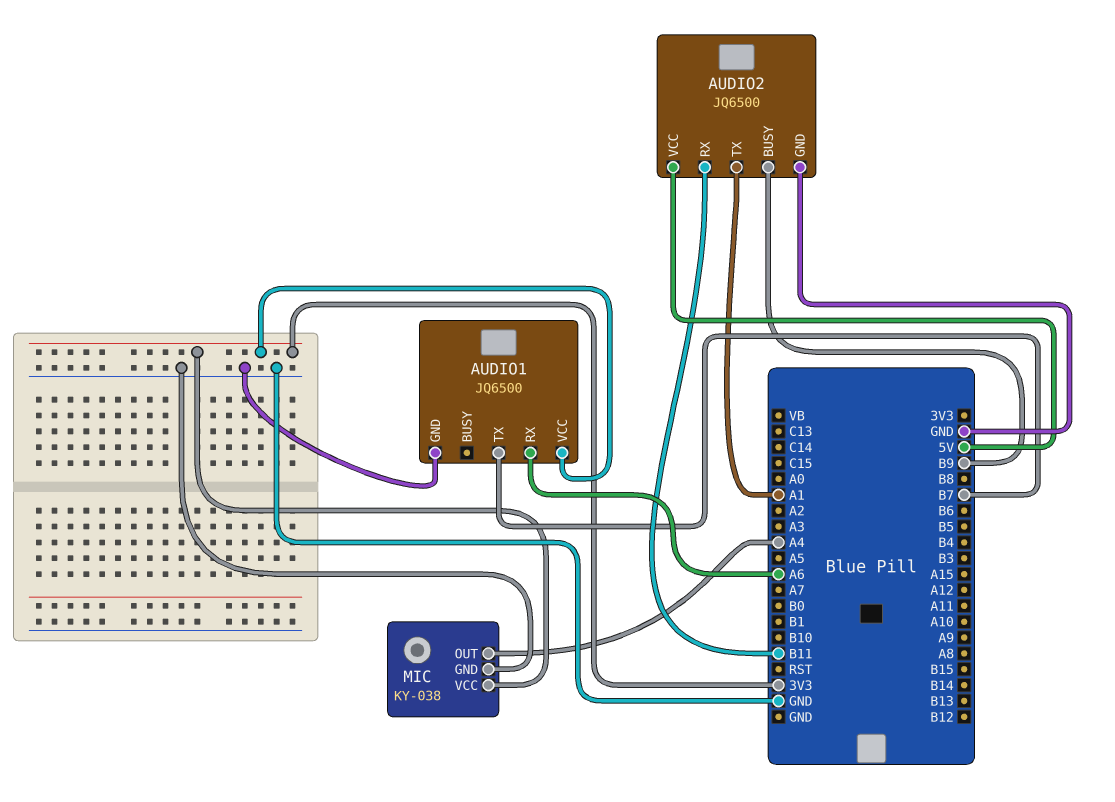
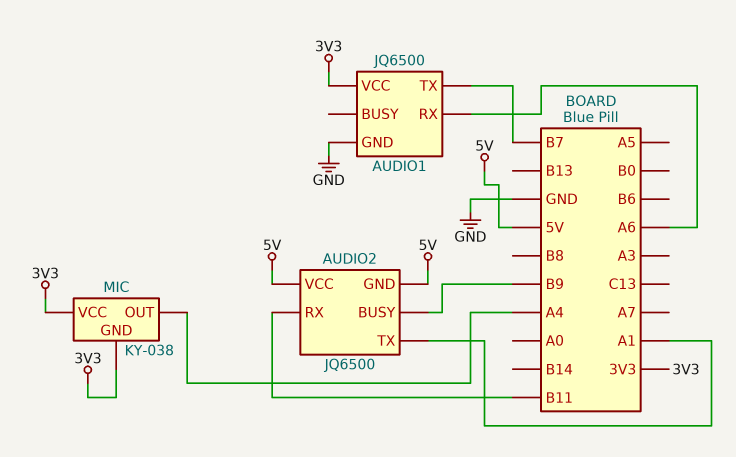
AUDIO2 pin GND: GND -> 5V
MIC pin GND: GND -> 3V3

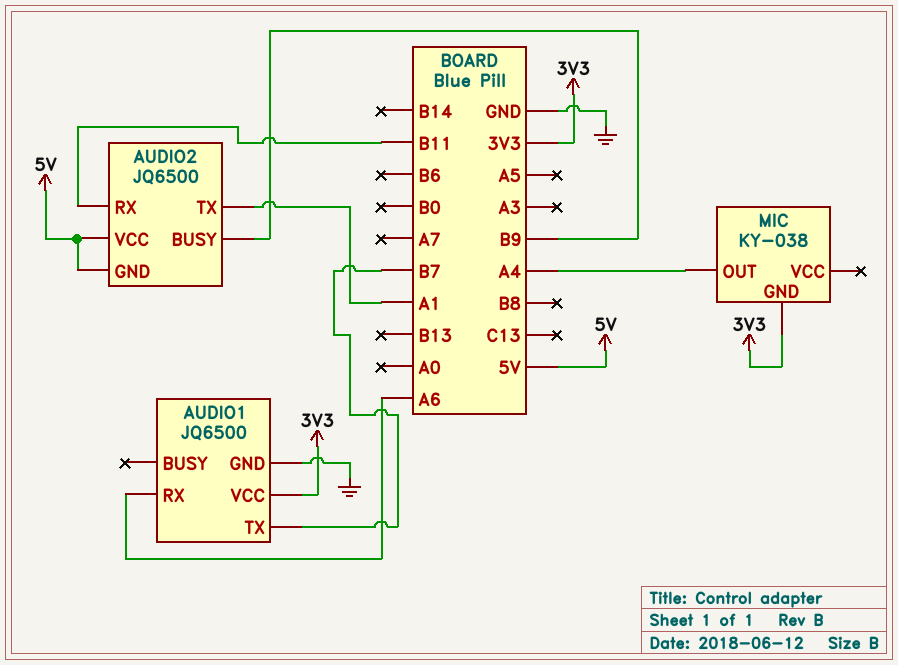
MIC pin VCC: 3V3 -> none

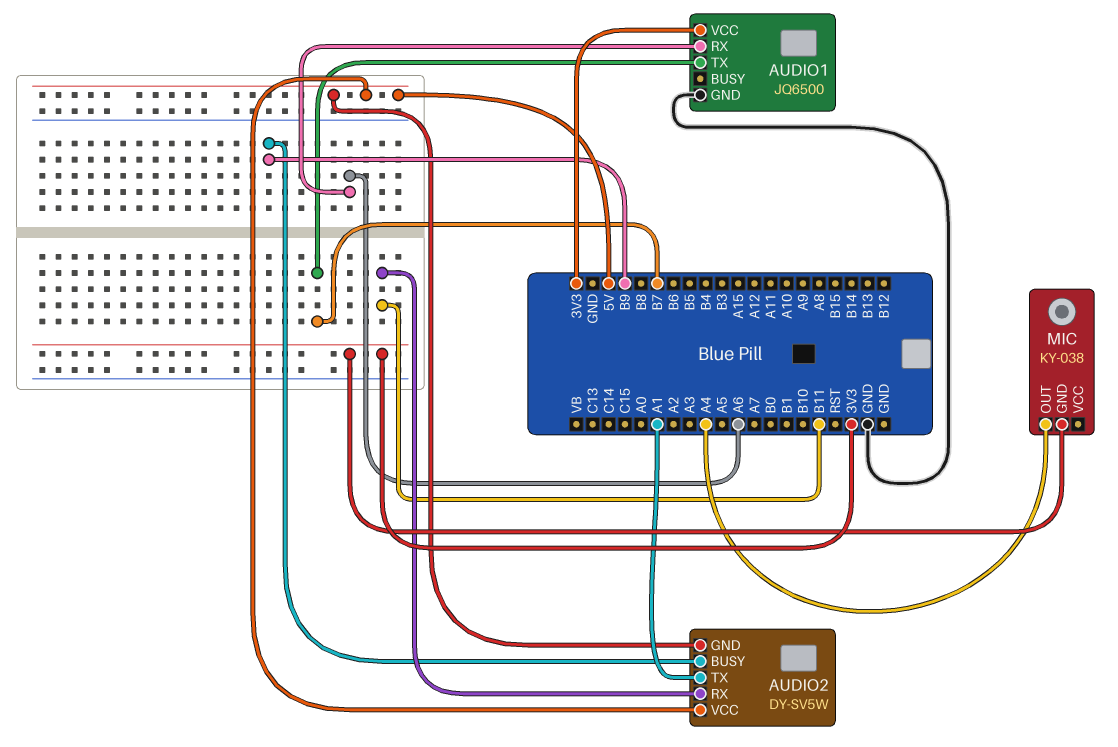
AUDIO2: JQ6500 -> DY-SV5W

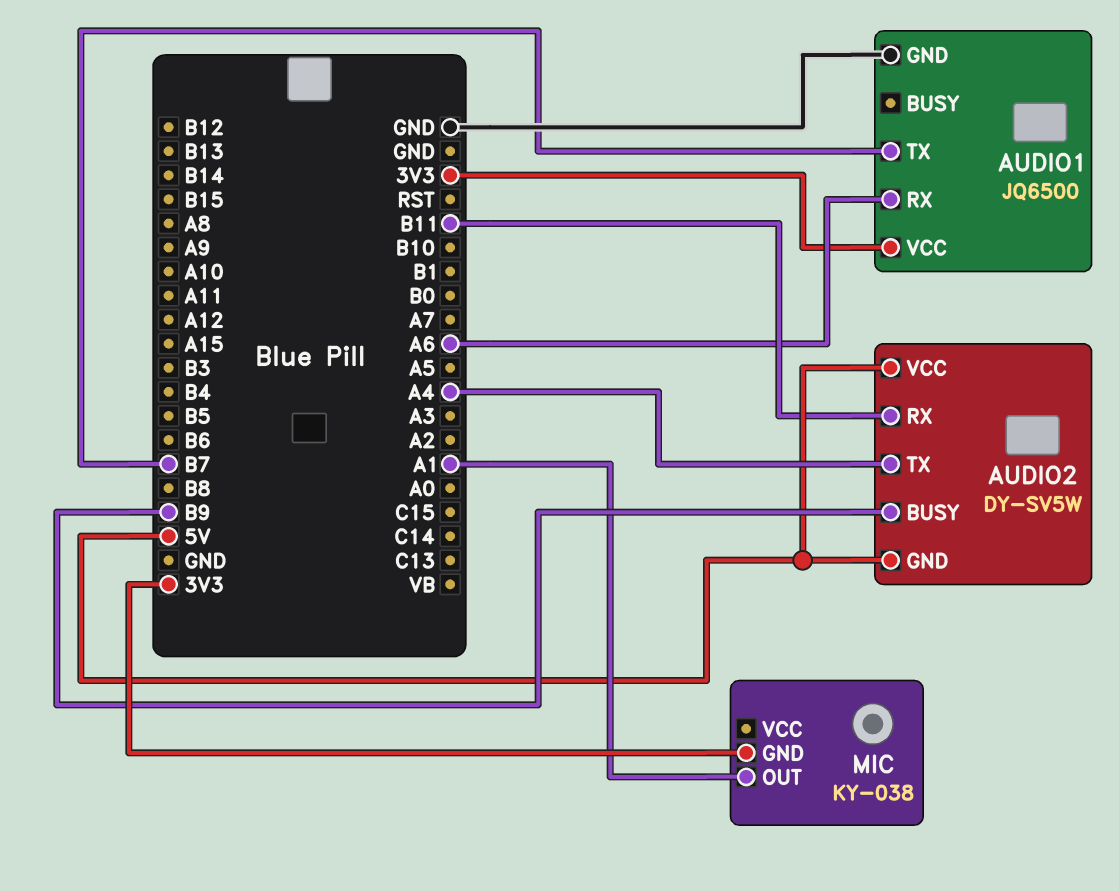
AUDIO2 pin TX: A1 -> A4
MIC pin OUT: A4 -> A1

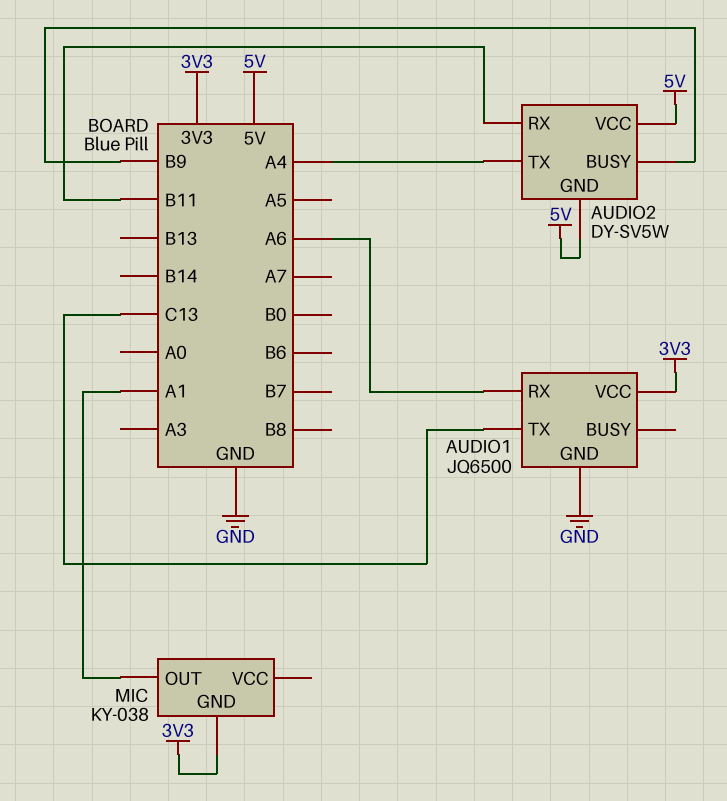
AUDIO1 pin TX: B7 -> C13

